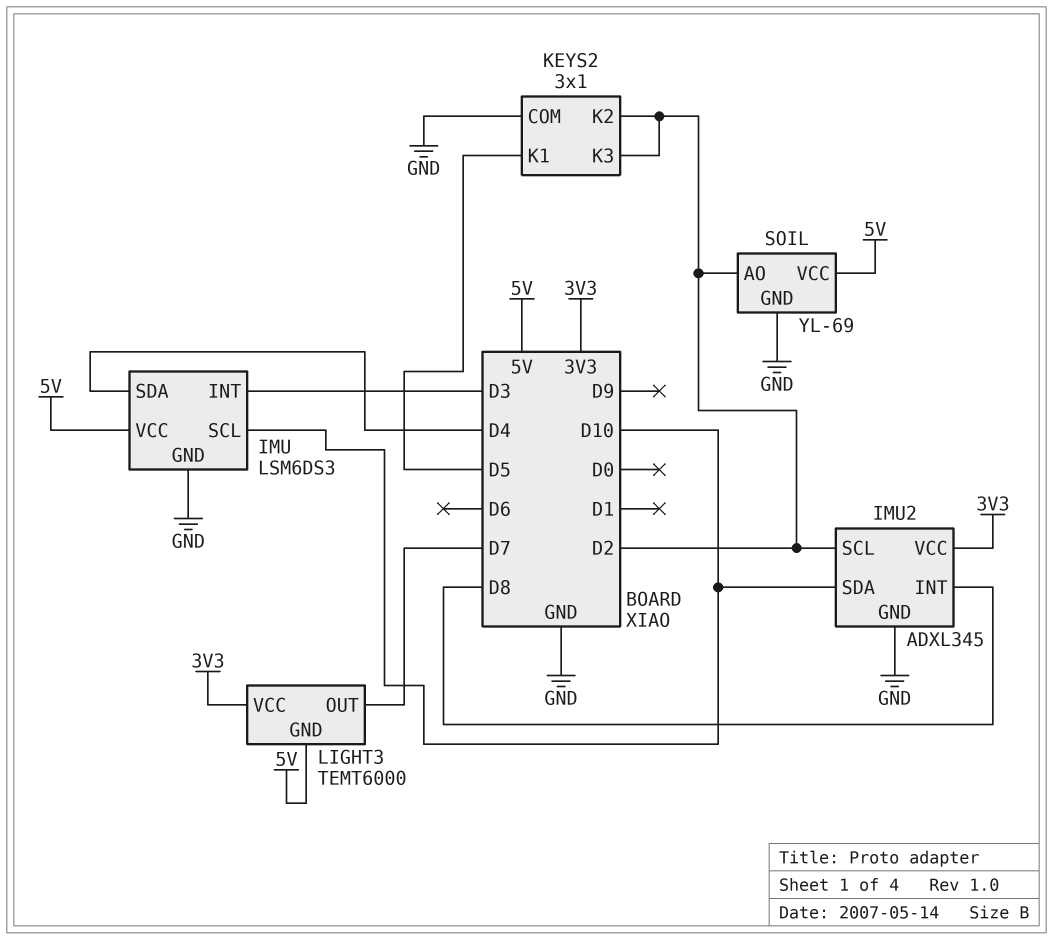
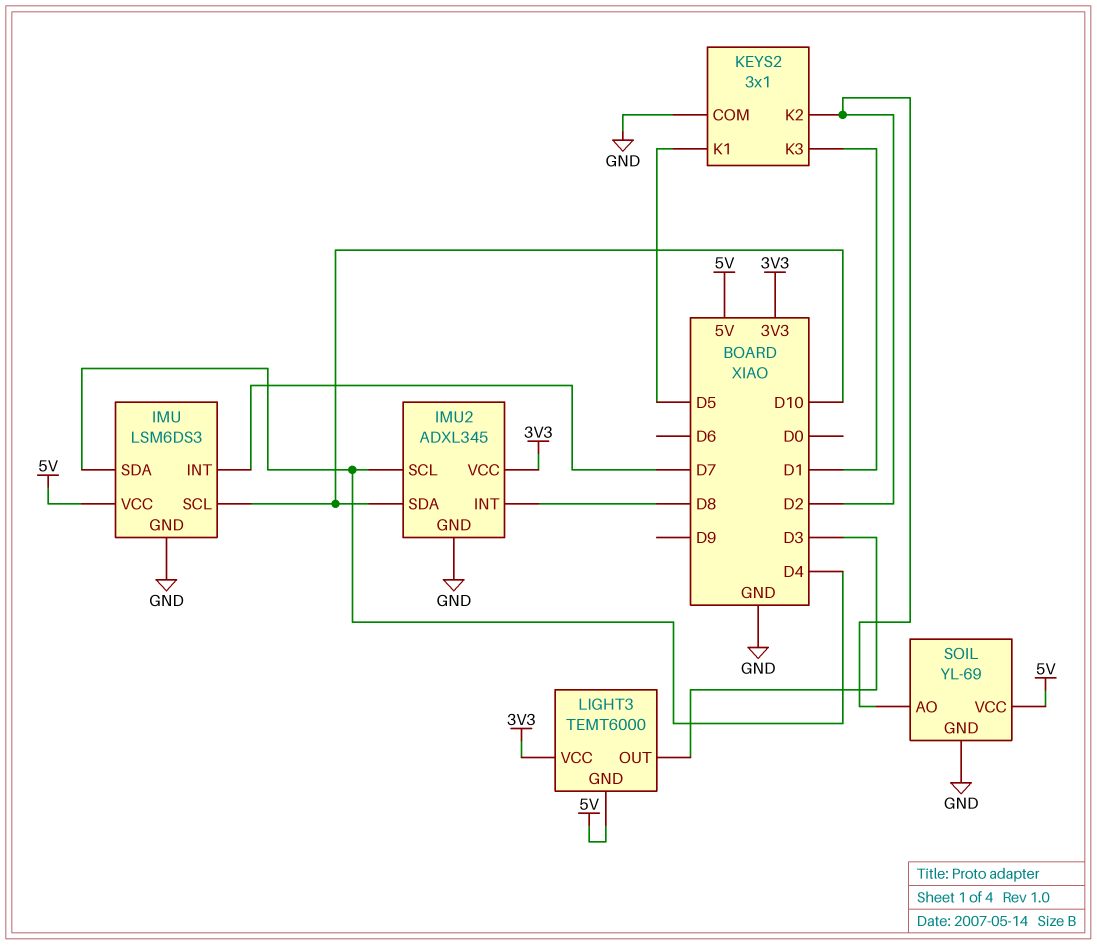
IMU pin INT: D3 -> D7
IMU2 pin SCL: D2 -> D4
KEYS2 pin K3: D2 -> D1
LIGHT3 pin OUT: D7 -> D3

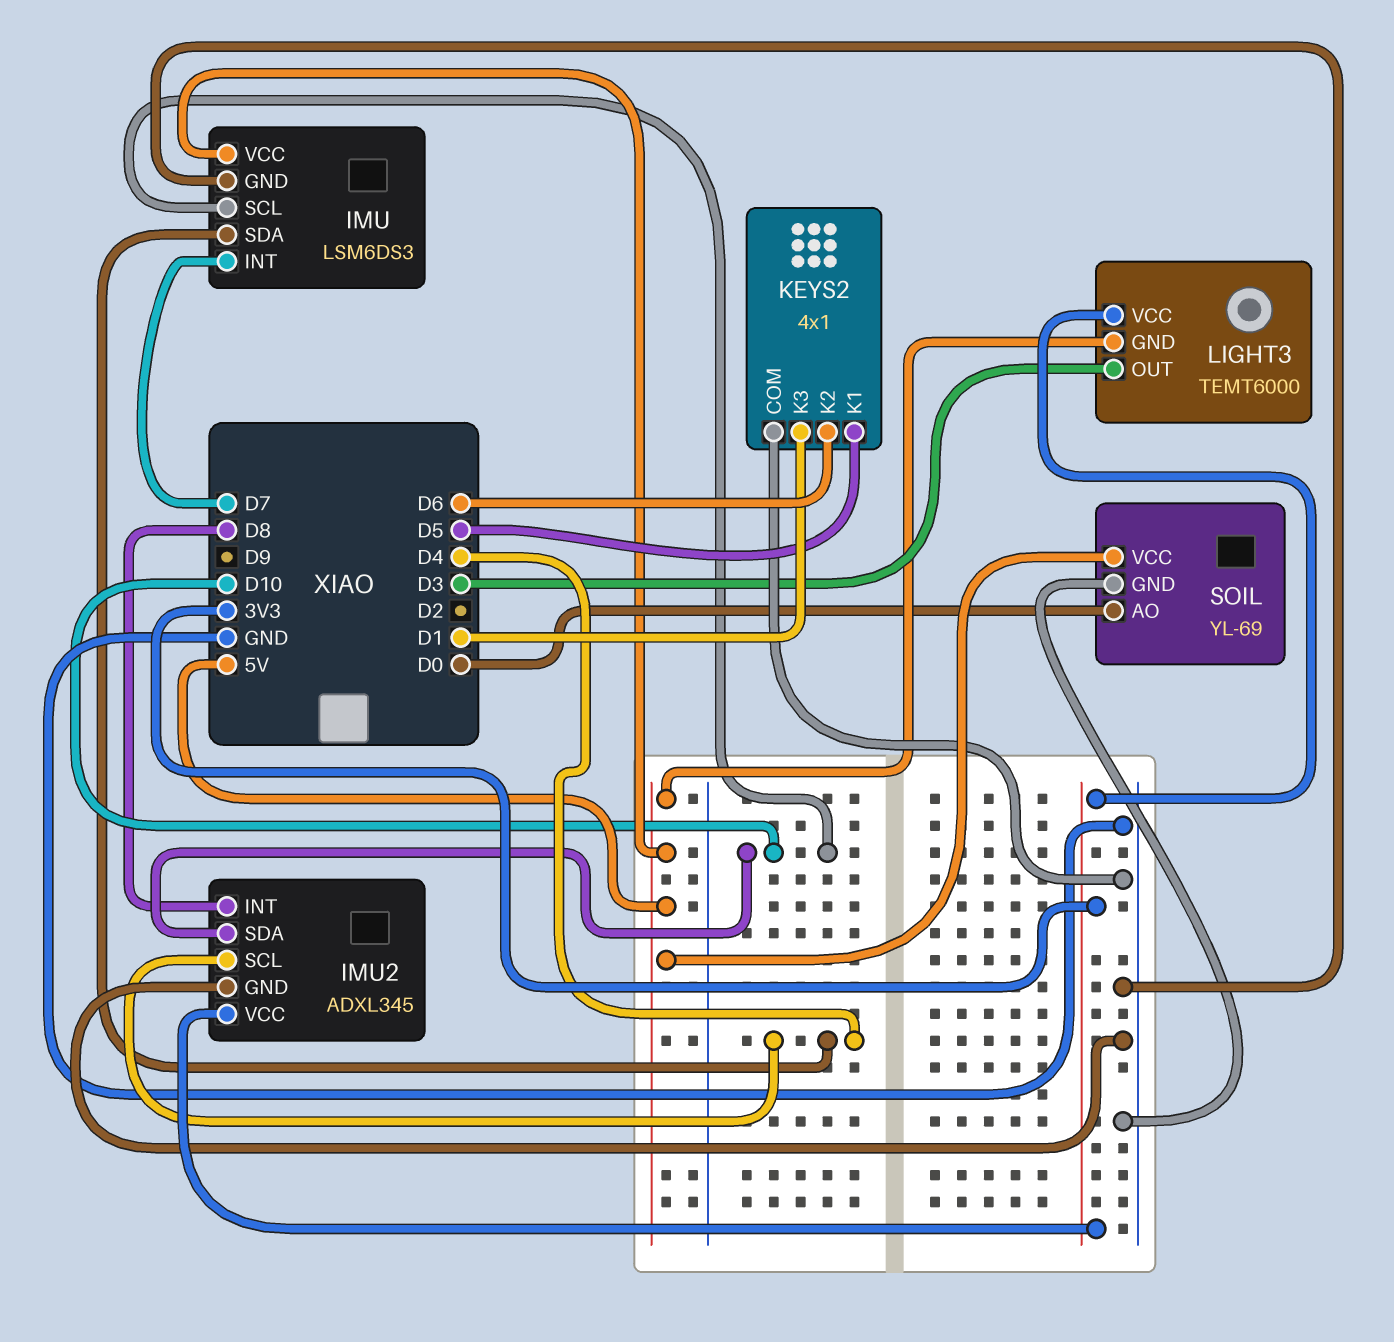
KEYS2: 3x1 -> 4x1
KEYS2 pin K2: D2 -> D6
SOIL pin AO: D2 -> D0

